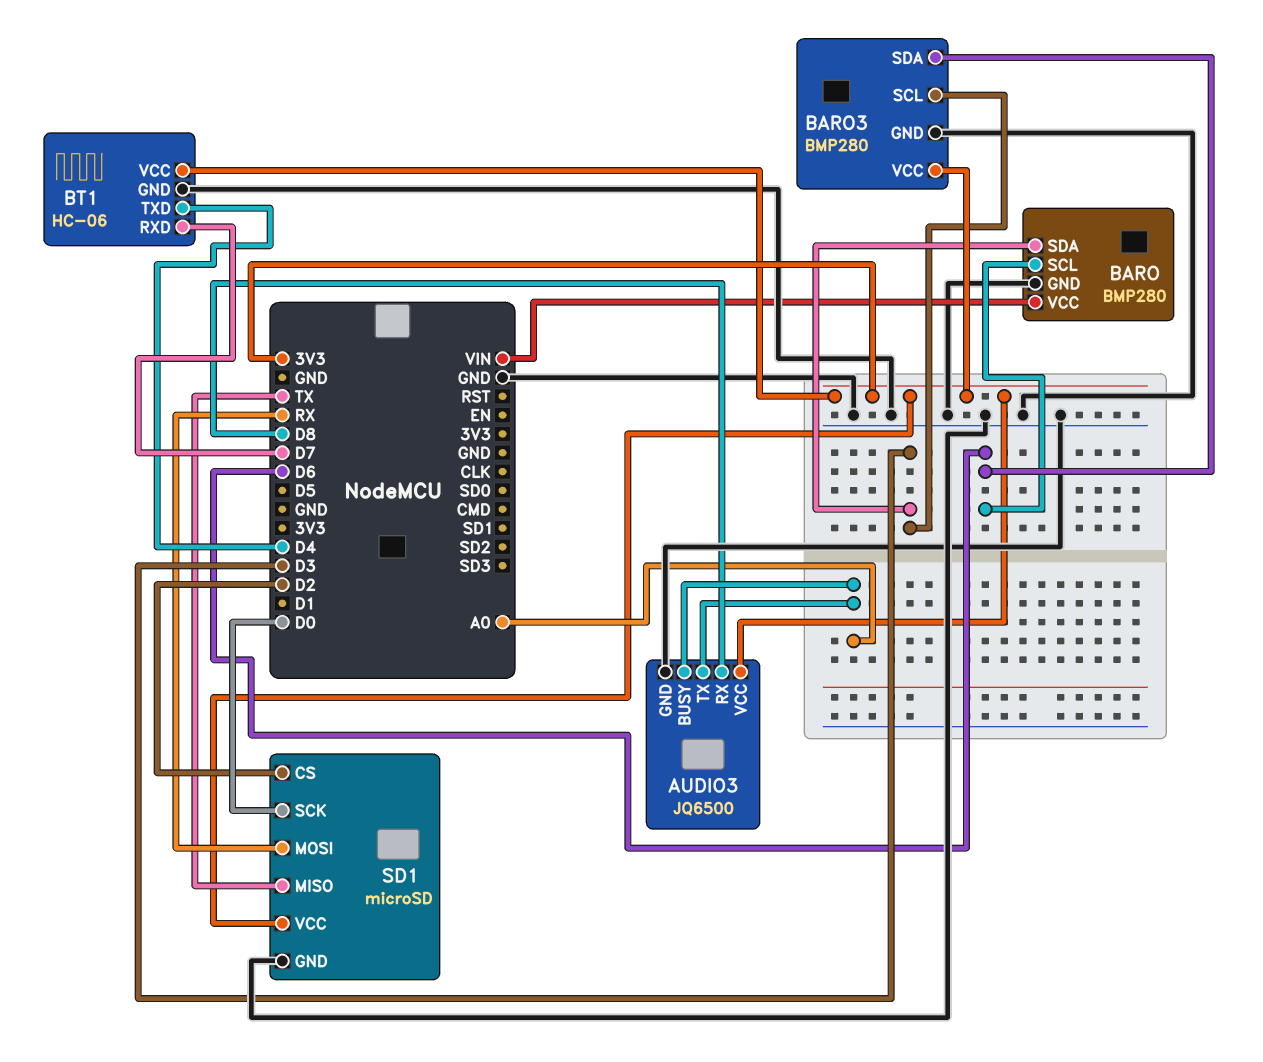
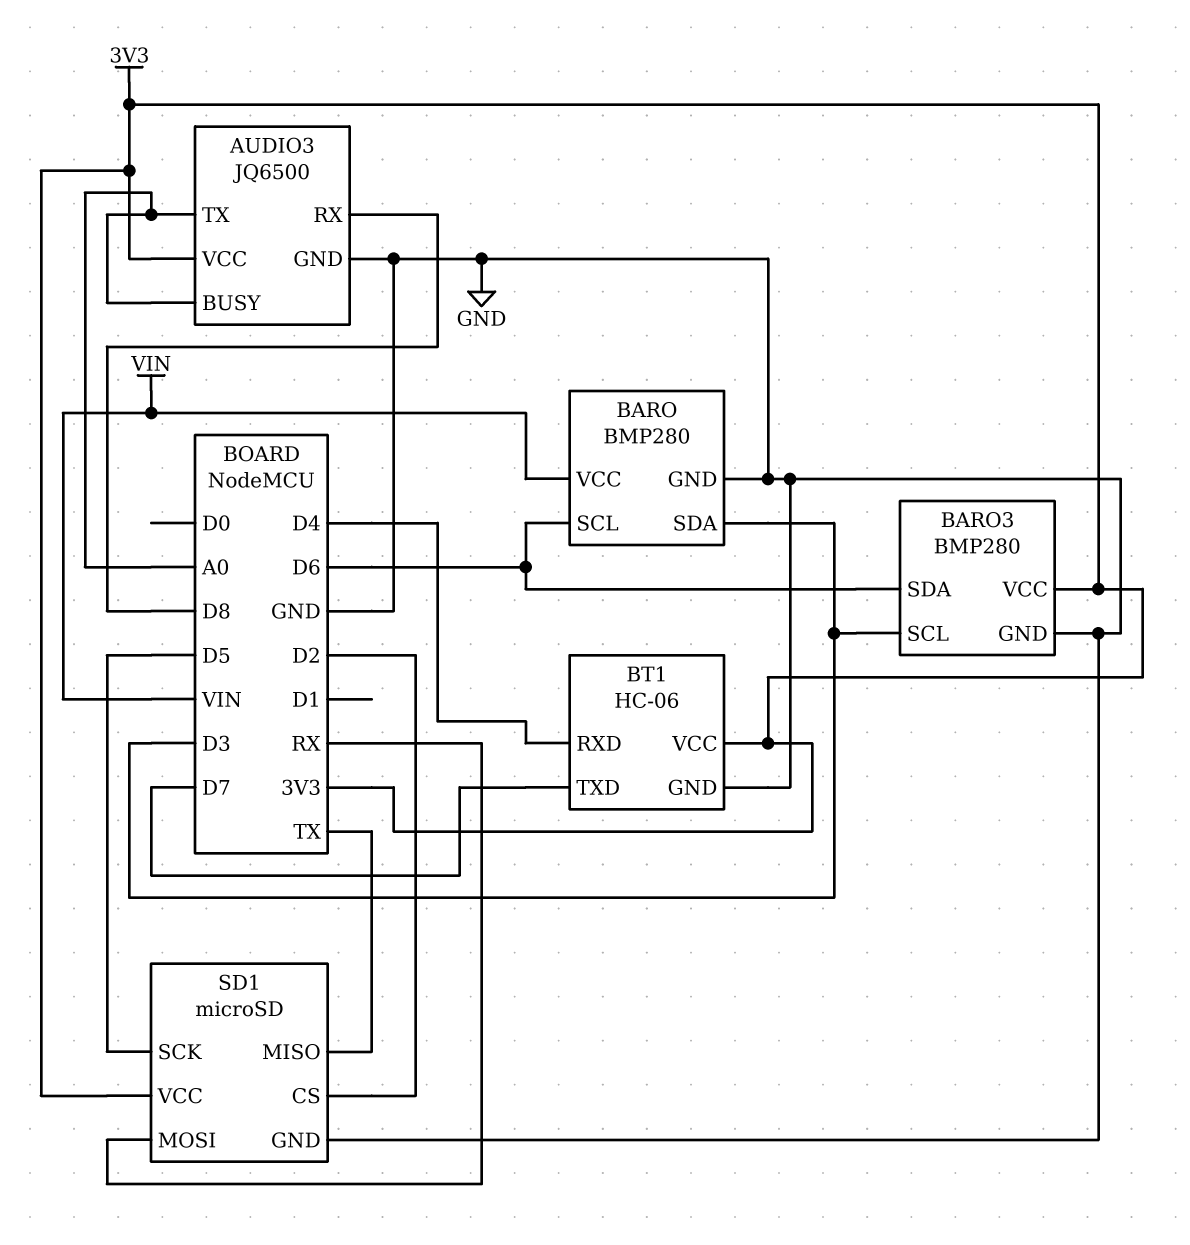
BT1 pin RXD: D7 -> D4
BT1 pin TXD: D4 -> D7
SD1 pin SCK: D0 -> D5

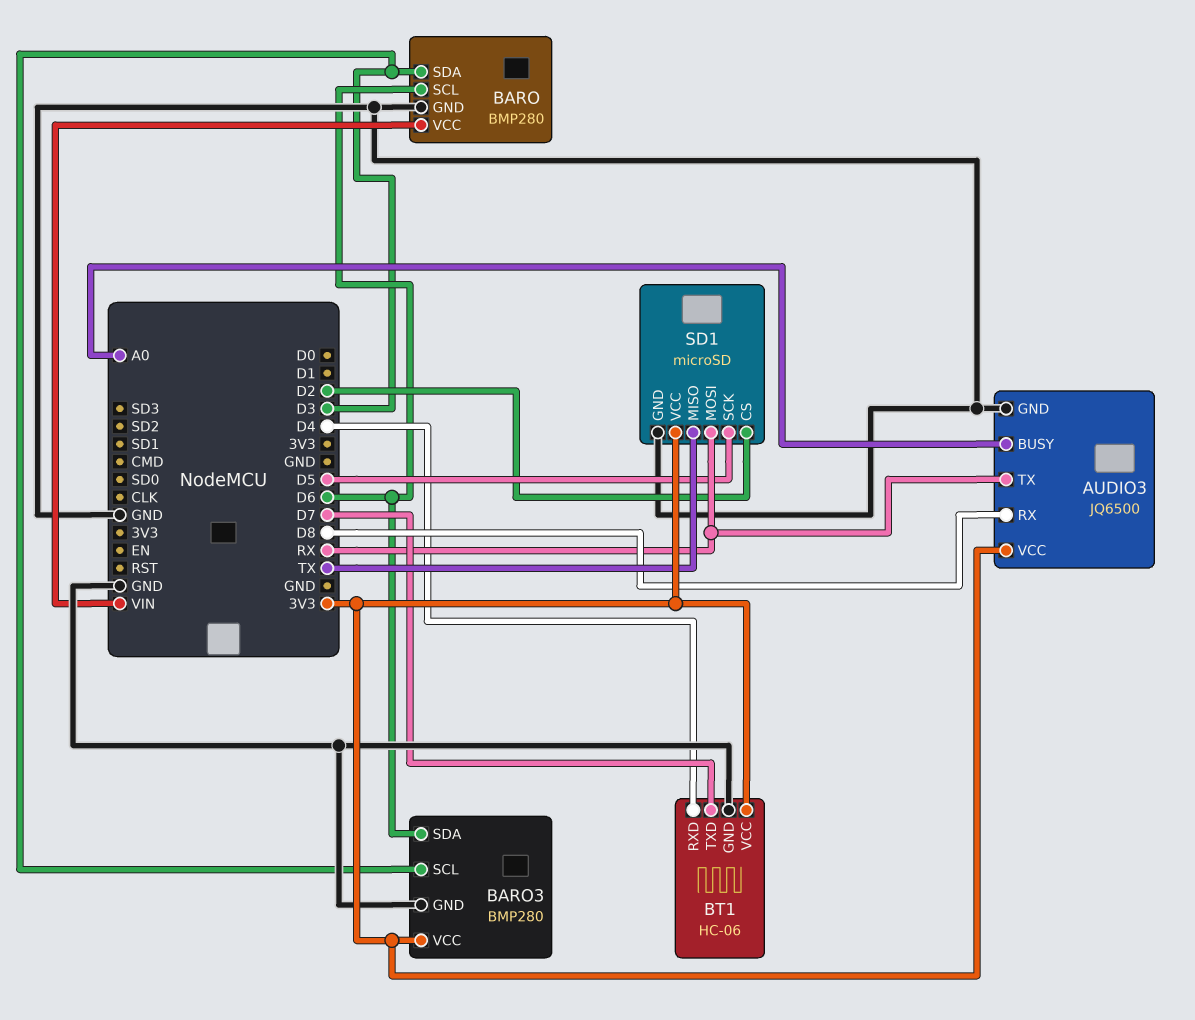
AUDIO3 pin TX: A0 -> RX

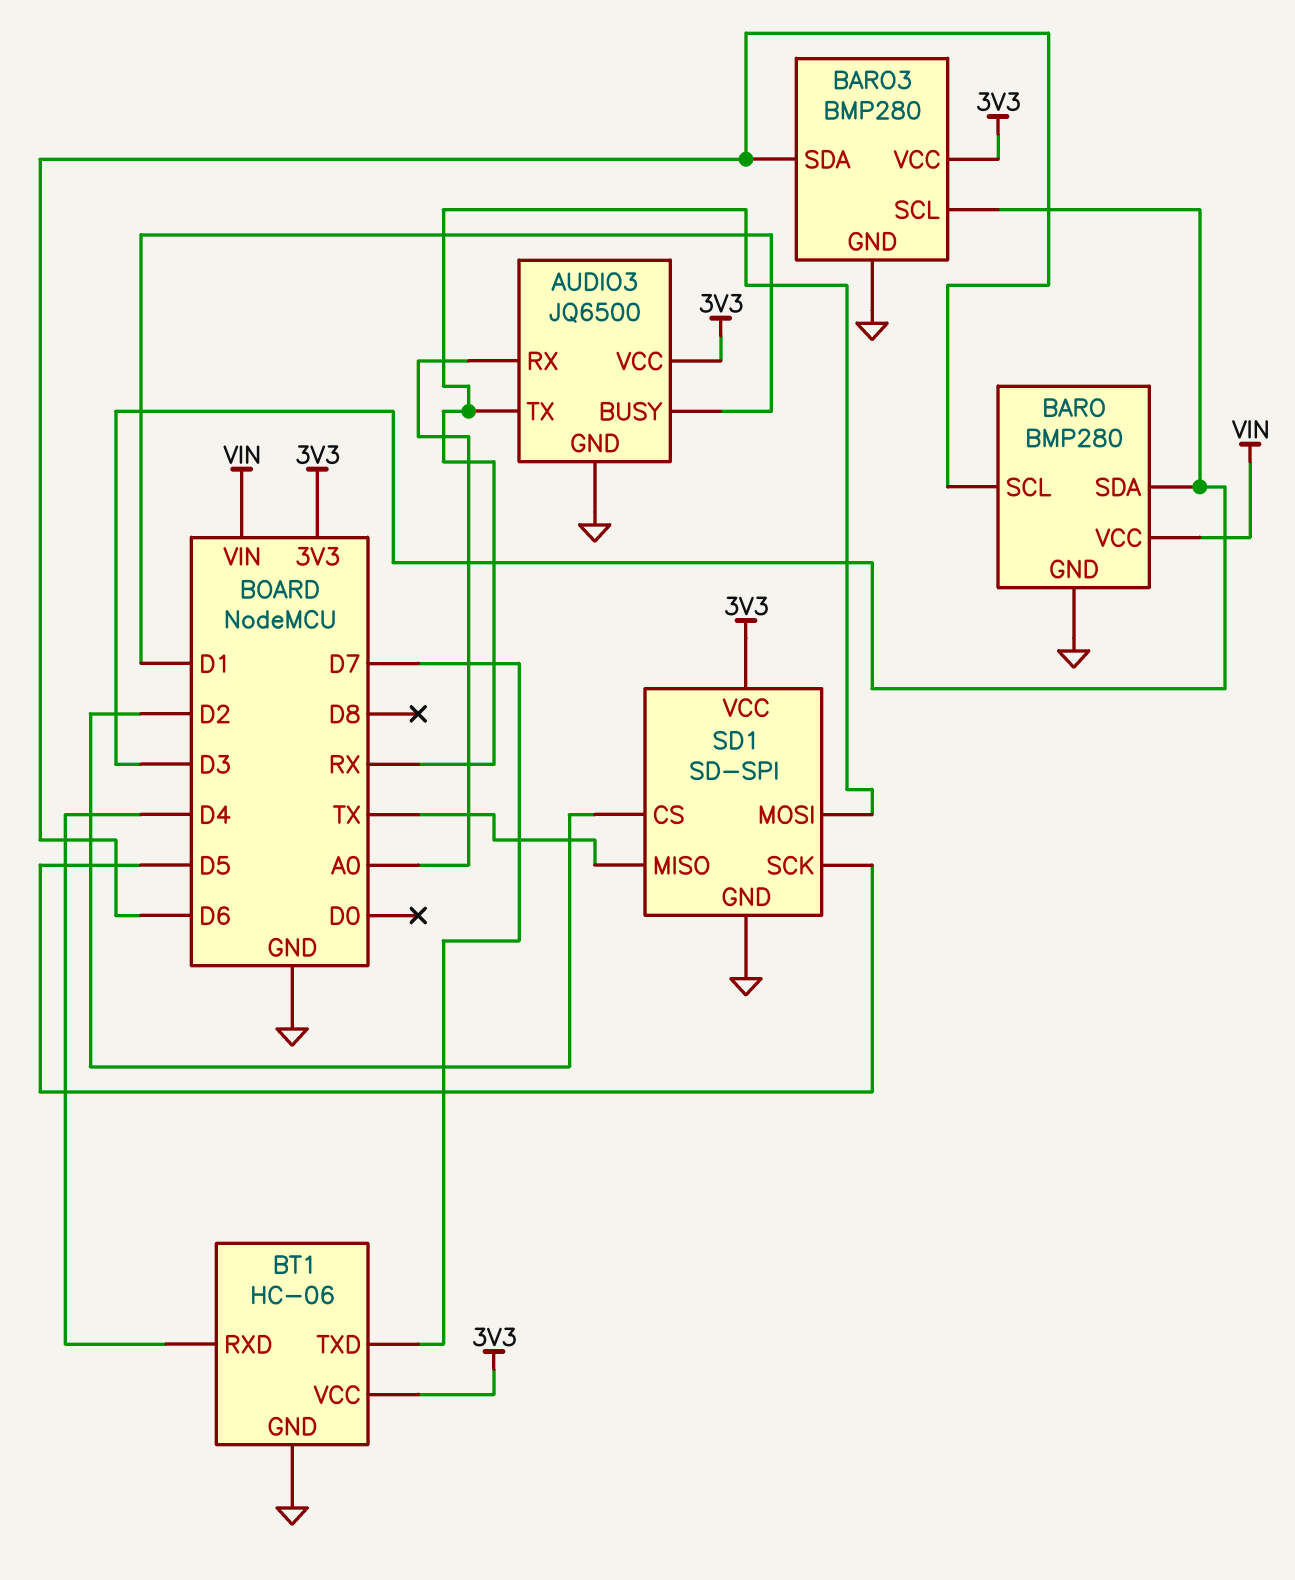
AUDIO3 pin BUSY: A0 -> D1
AUDIO3 pin RX: D8 -> A0
SD1: microSD -> SD-SPI

